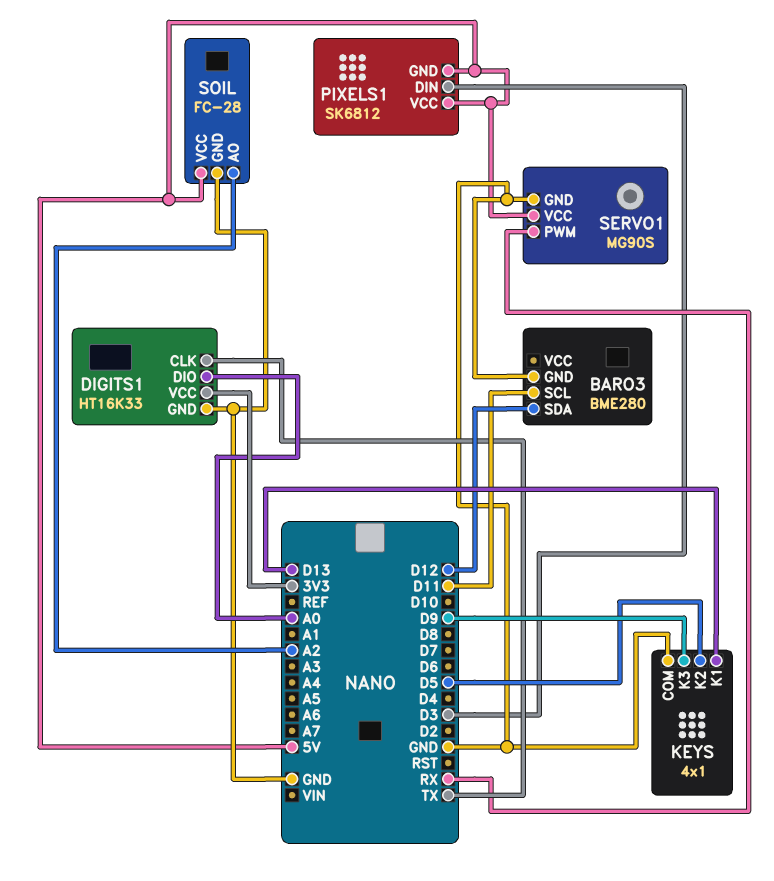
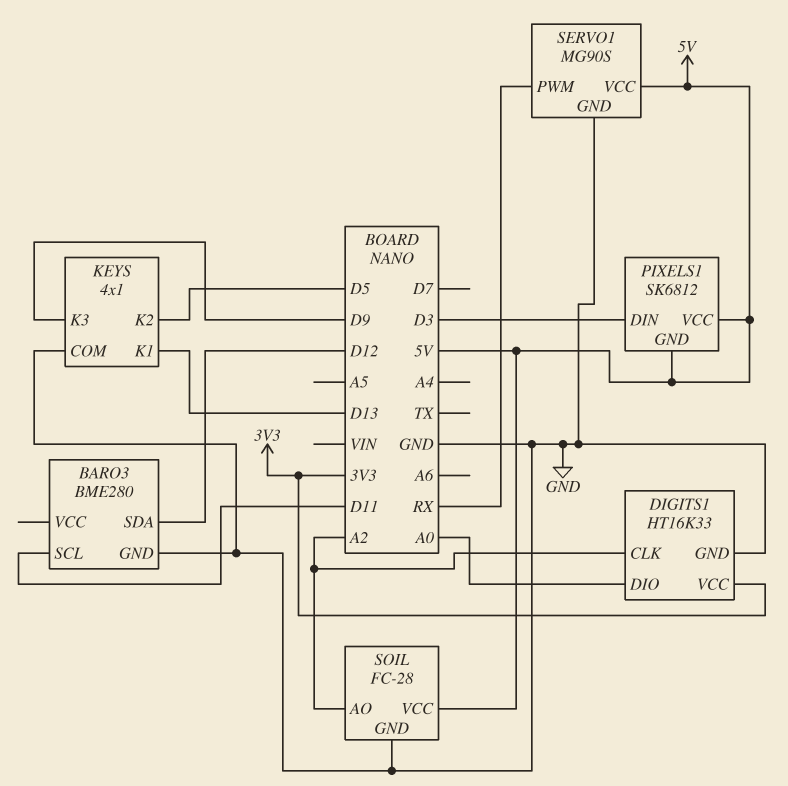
DIGITS1 pin CLK: TX -> A2

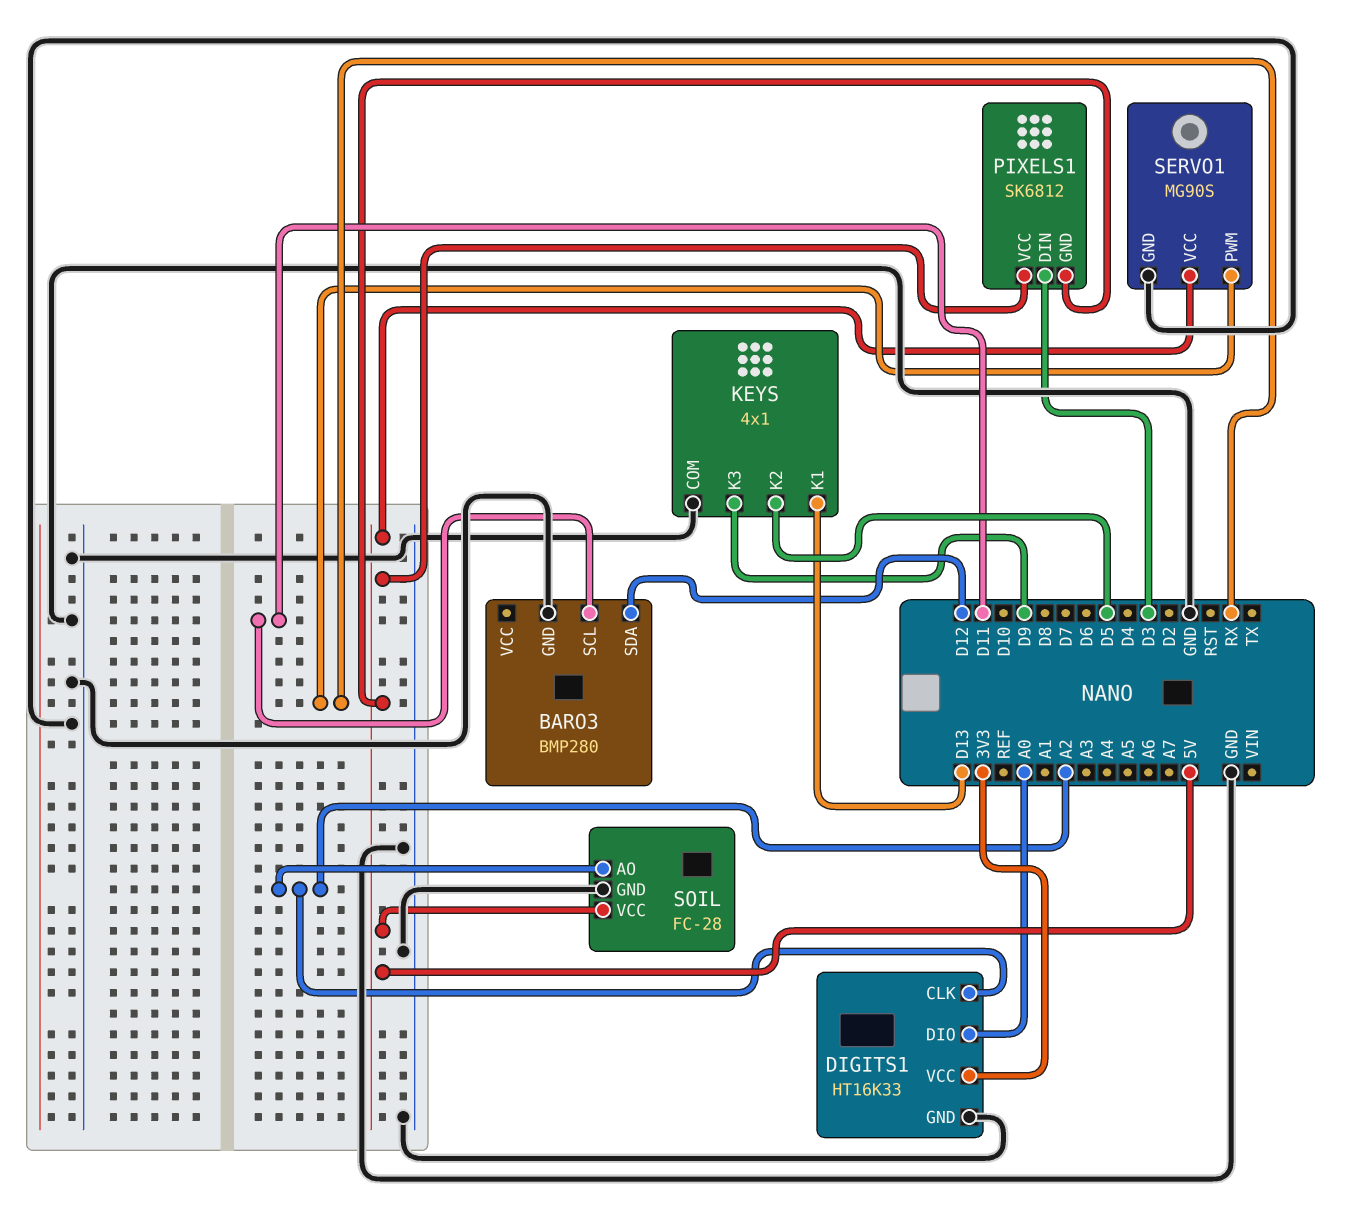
BARO3: BME280 -> BMP280

